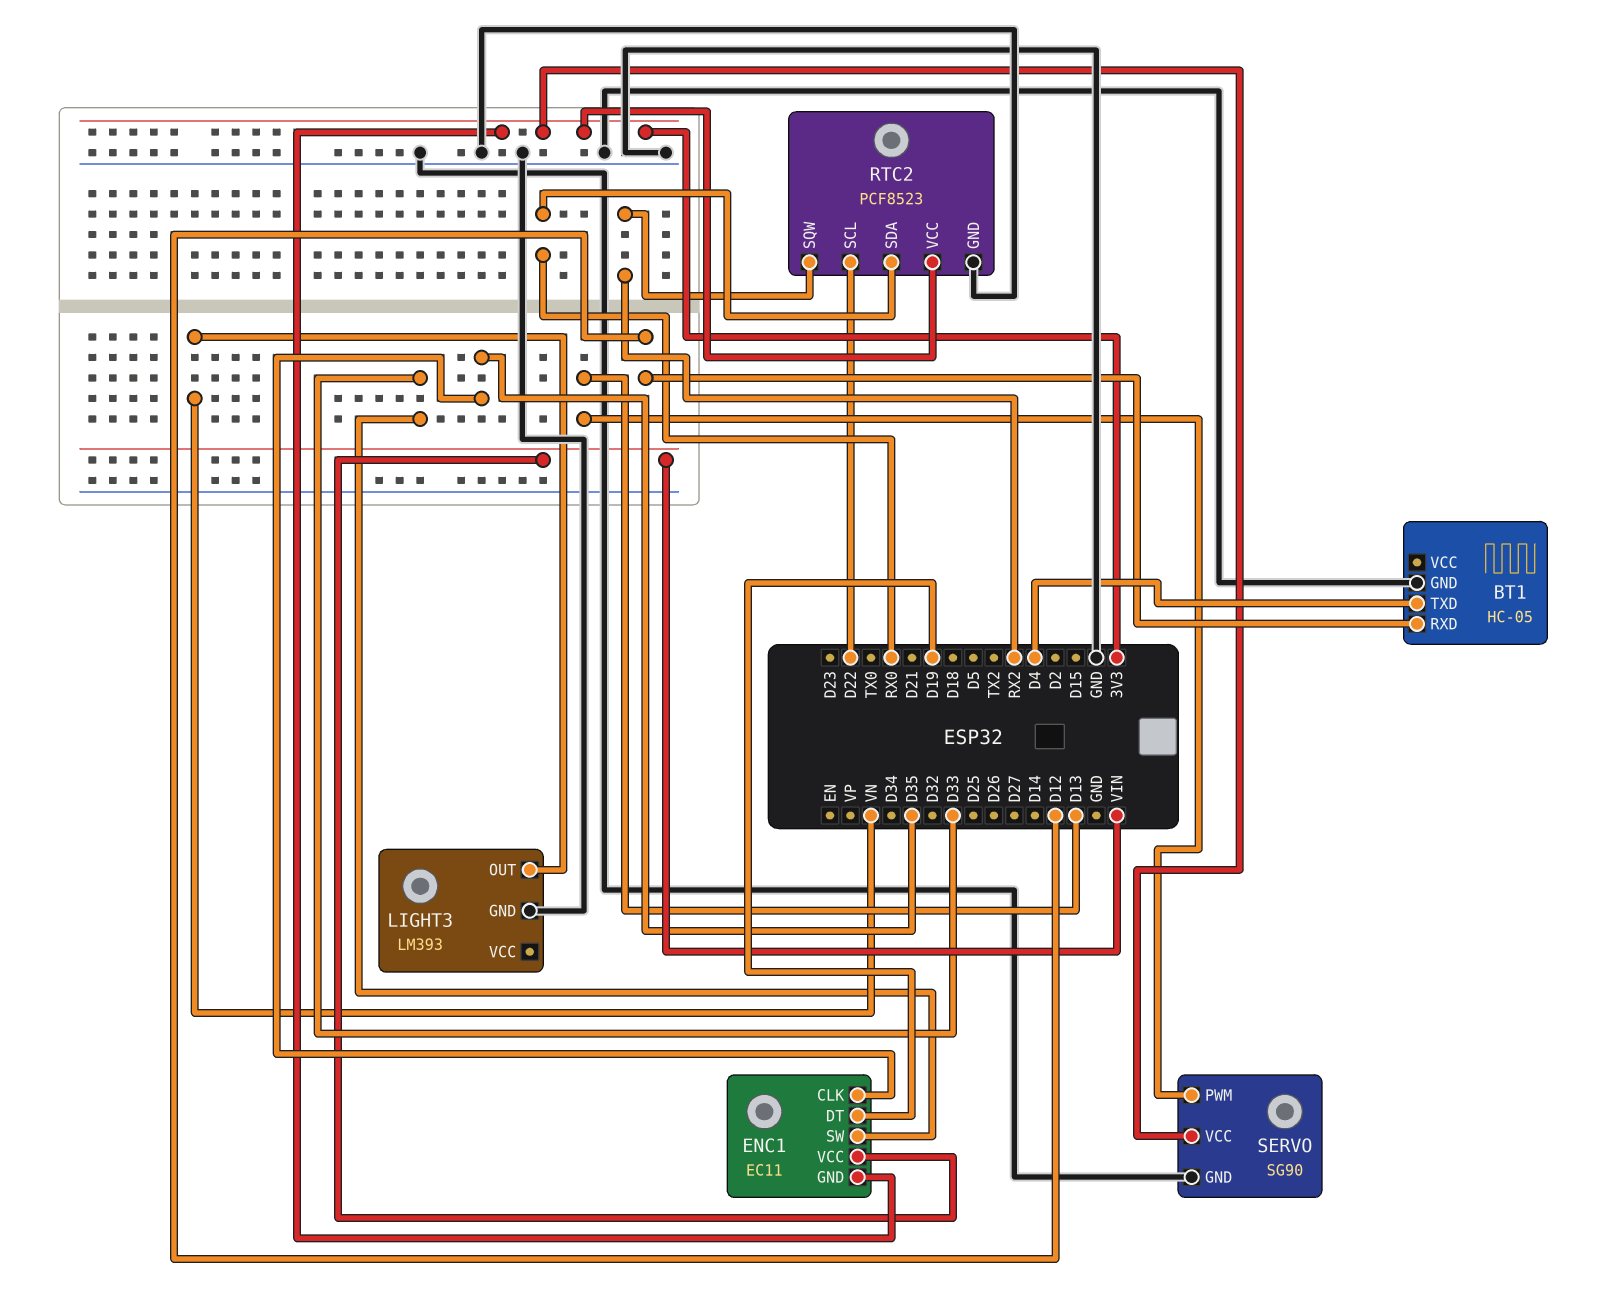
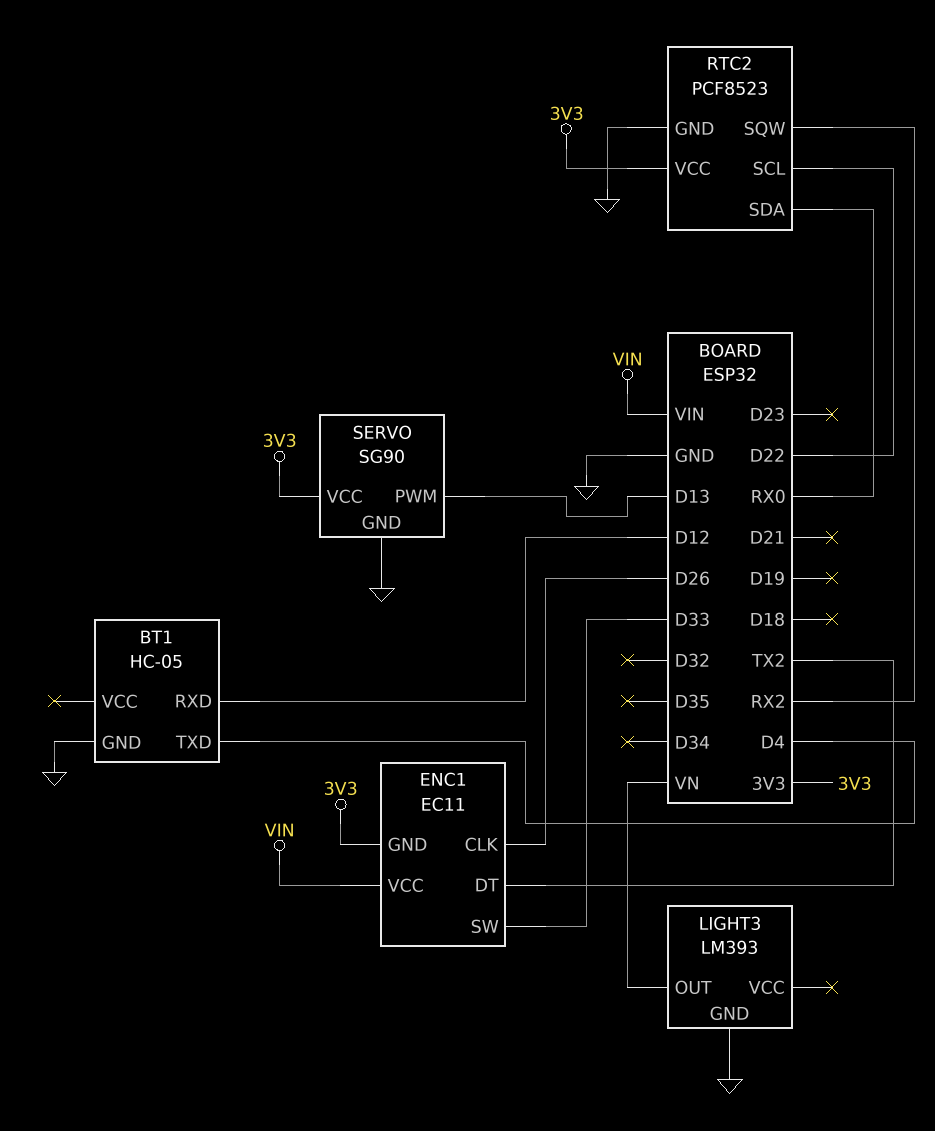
ENC1 pin CLK: D35 -> D26
ENC1 pin DT: D19 -> TX2

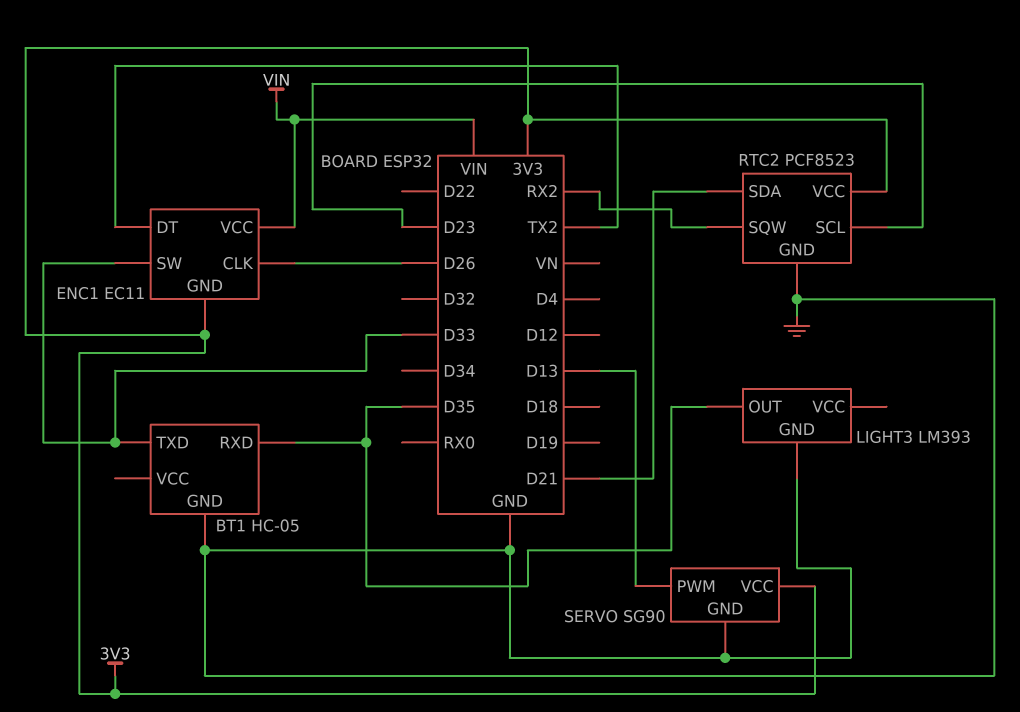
BT1 pin RXD: D12 -> D35
BT1 pin TXD: D4 -> D33
LIGHT3 pin OUT: VN -> D35
RTC2 pin SCL: D22 -> D23
RTC2 pin SDA: RX0 -> D21

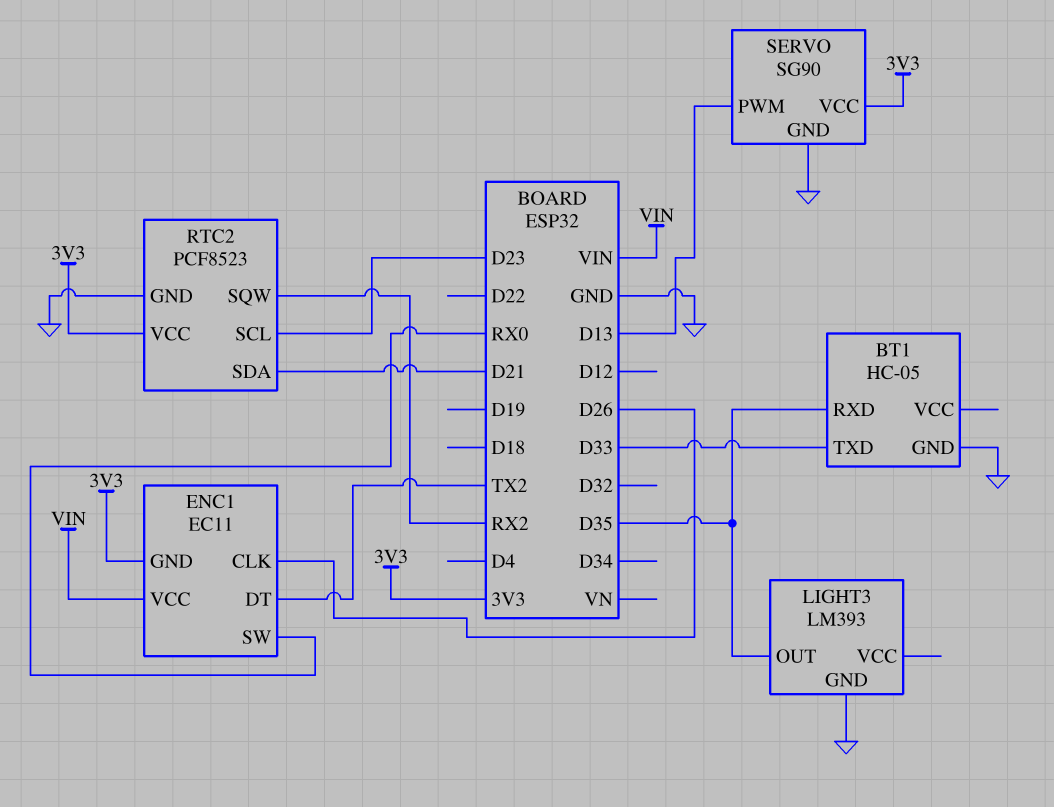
ENC1 pin SW: D33 -> RX0

